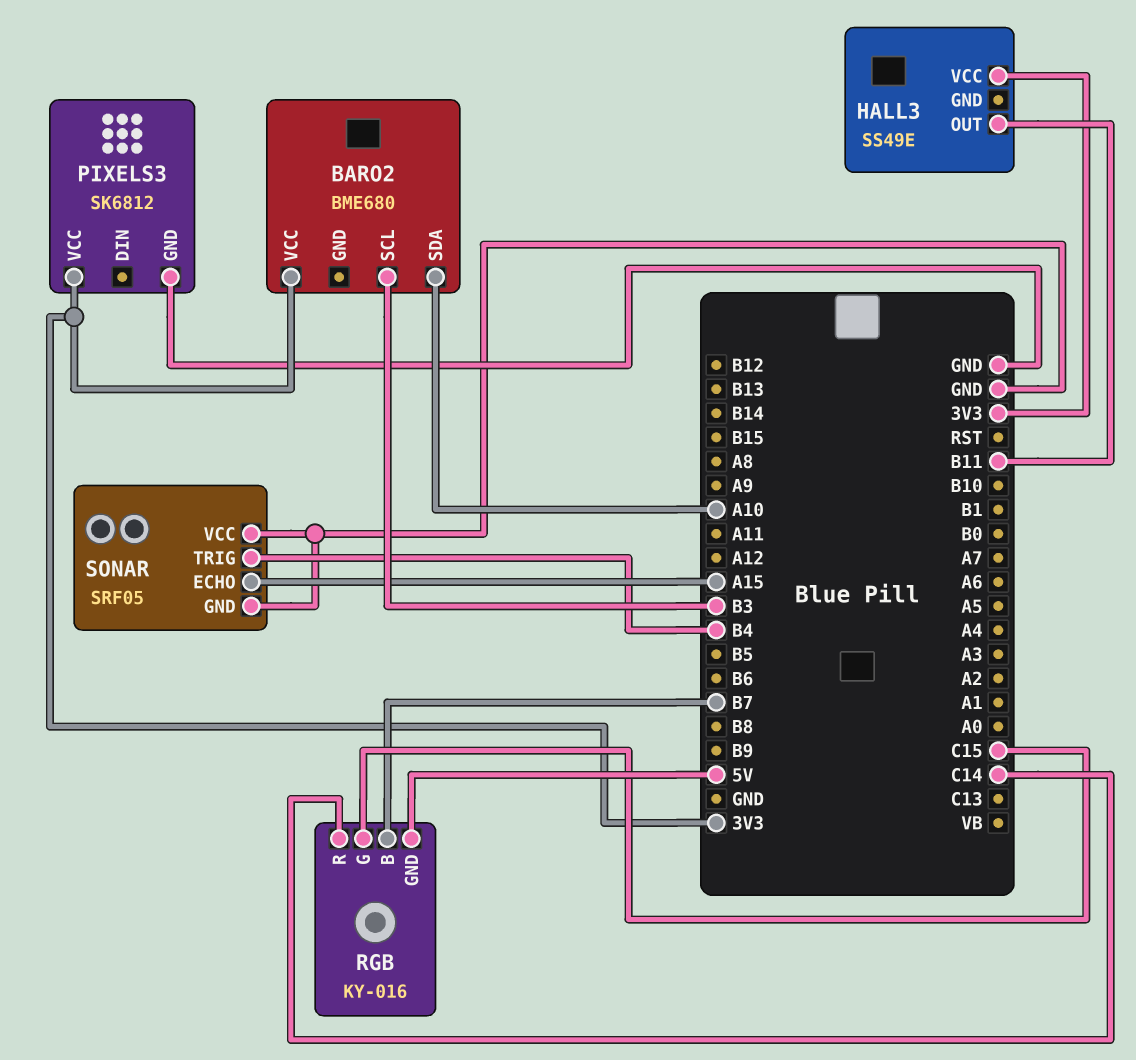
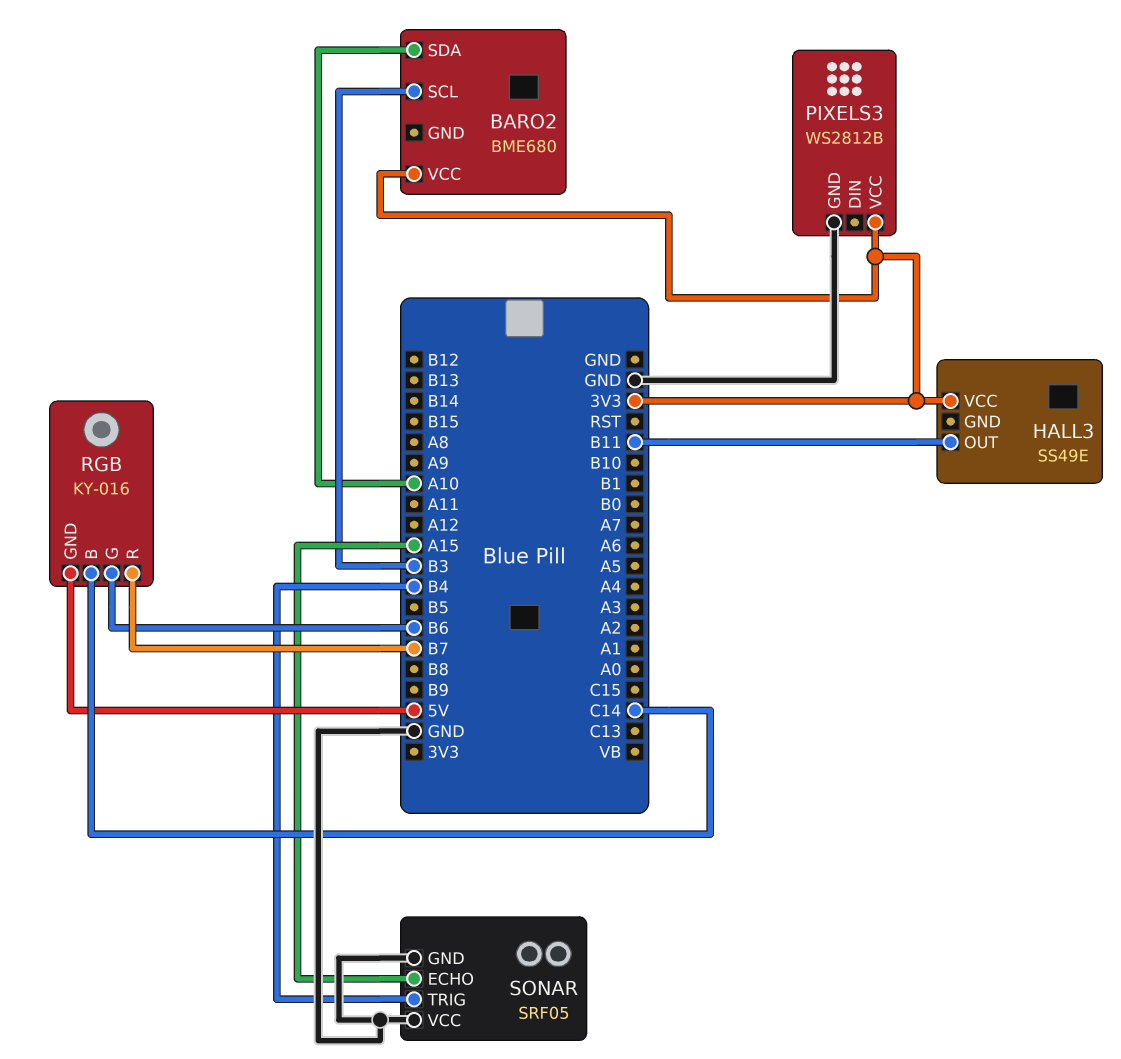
PIXELS3: SK6812 -> WS2812B
RGB pin B: B7 -> C14
RGB pin G: C15 -> B6
RGB pin R: C14 -> B7

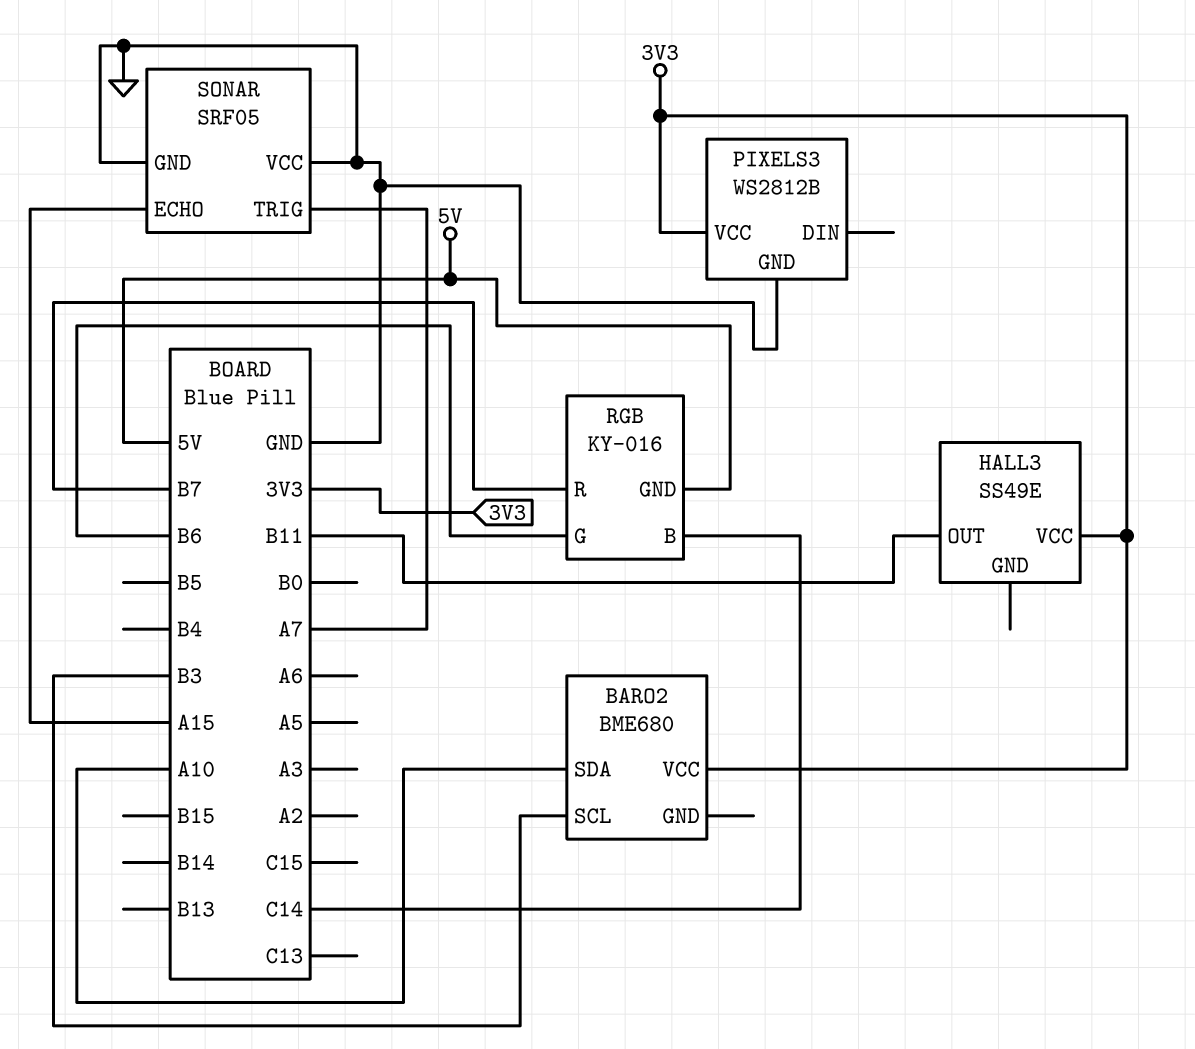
SONAR pin TRIG: B4 -> A7

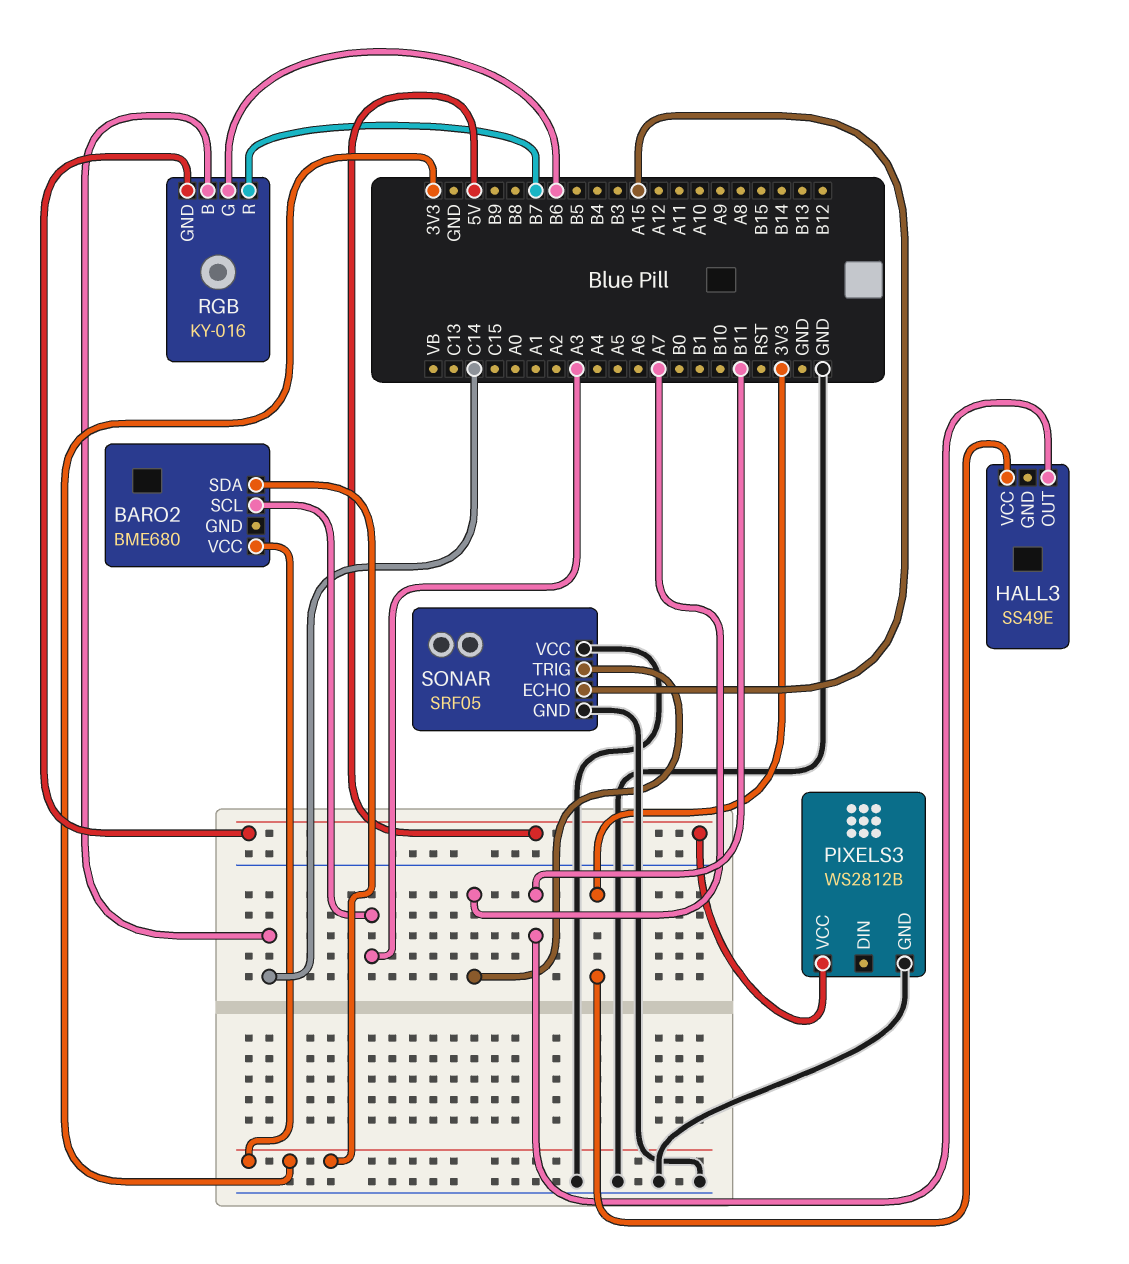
BARO2 pin SCL: B3 -> A3
BARO2 pin SDA: A10 -> 3V3
PIXELS3 pin VCC: 3V3 -> 5V

